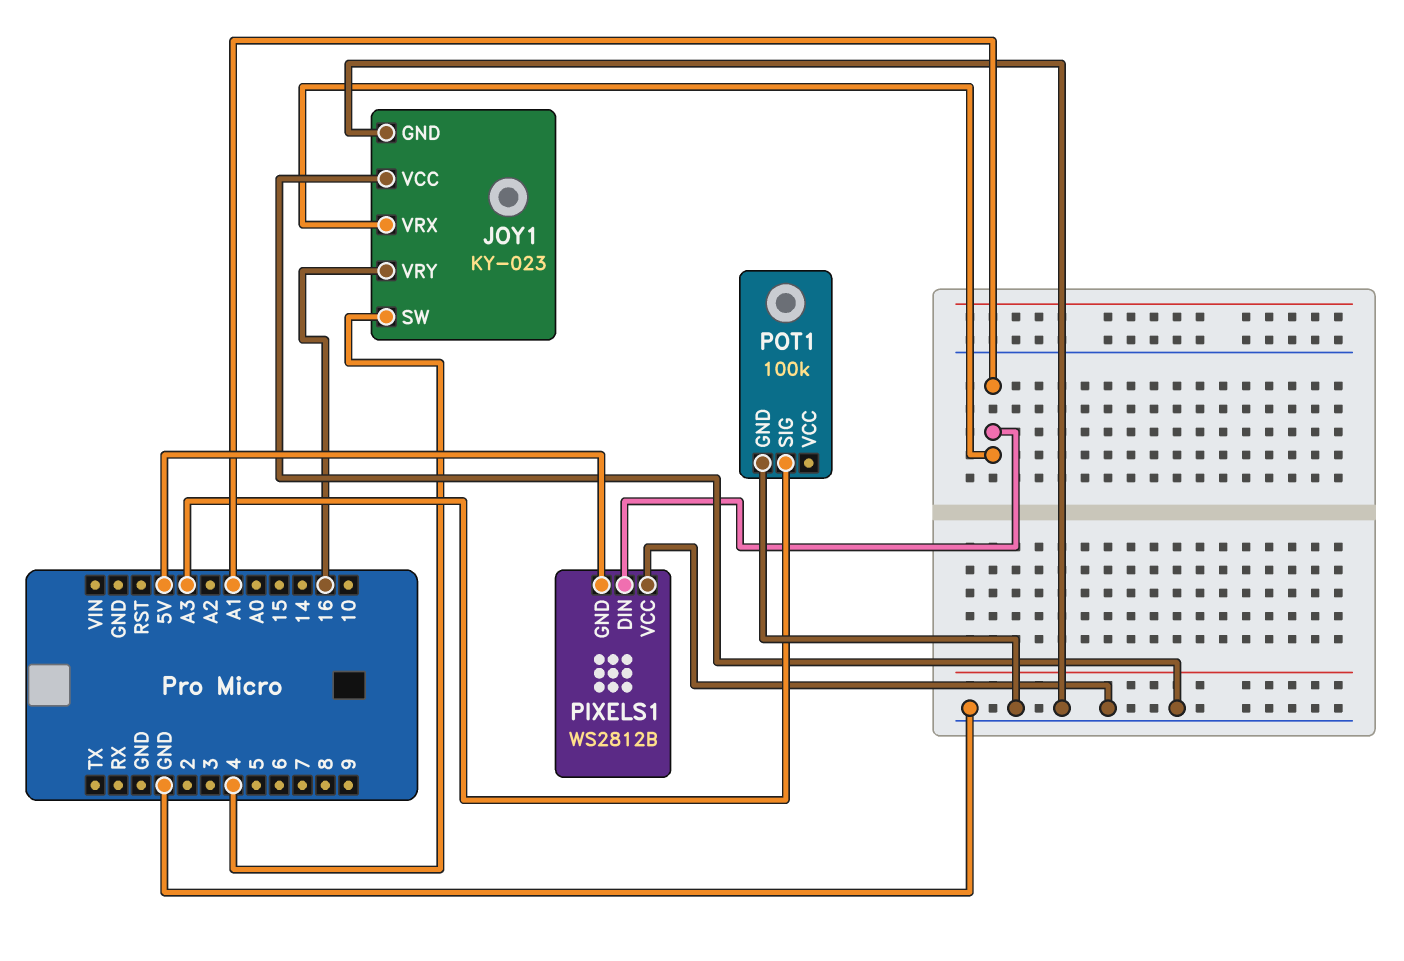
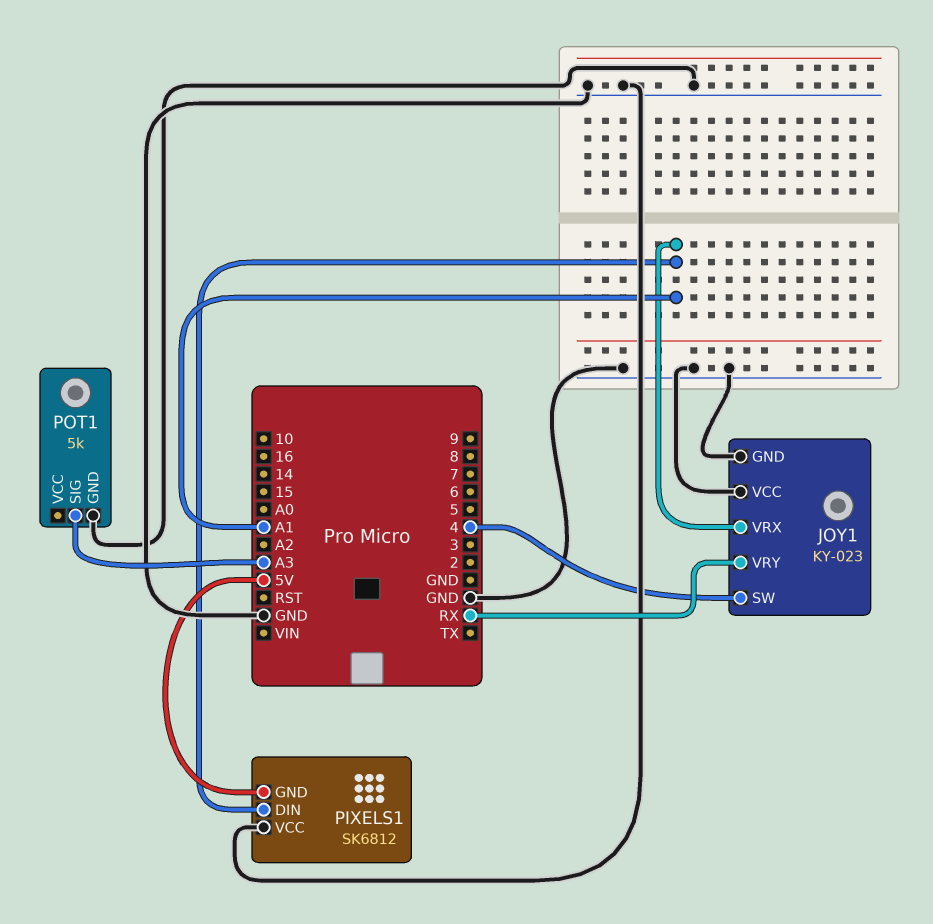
JOY1 pin VRY: 16 -> RX
PIXELS1: WS2812B -> SK6812
POT1: 100k -> 5k

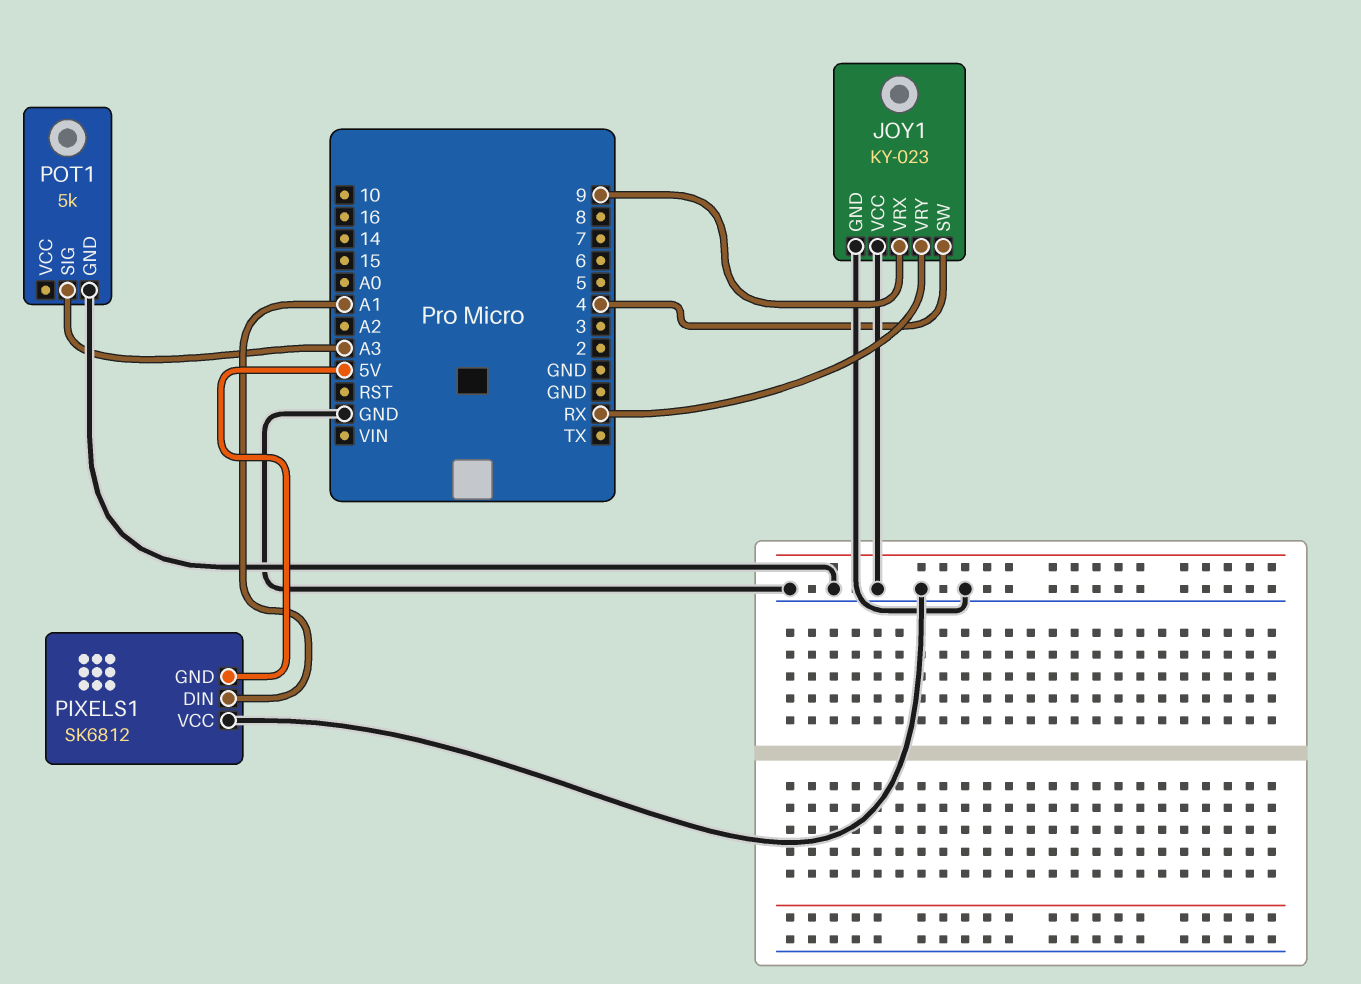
JOY1 pin VRX: A1 -> 9

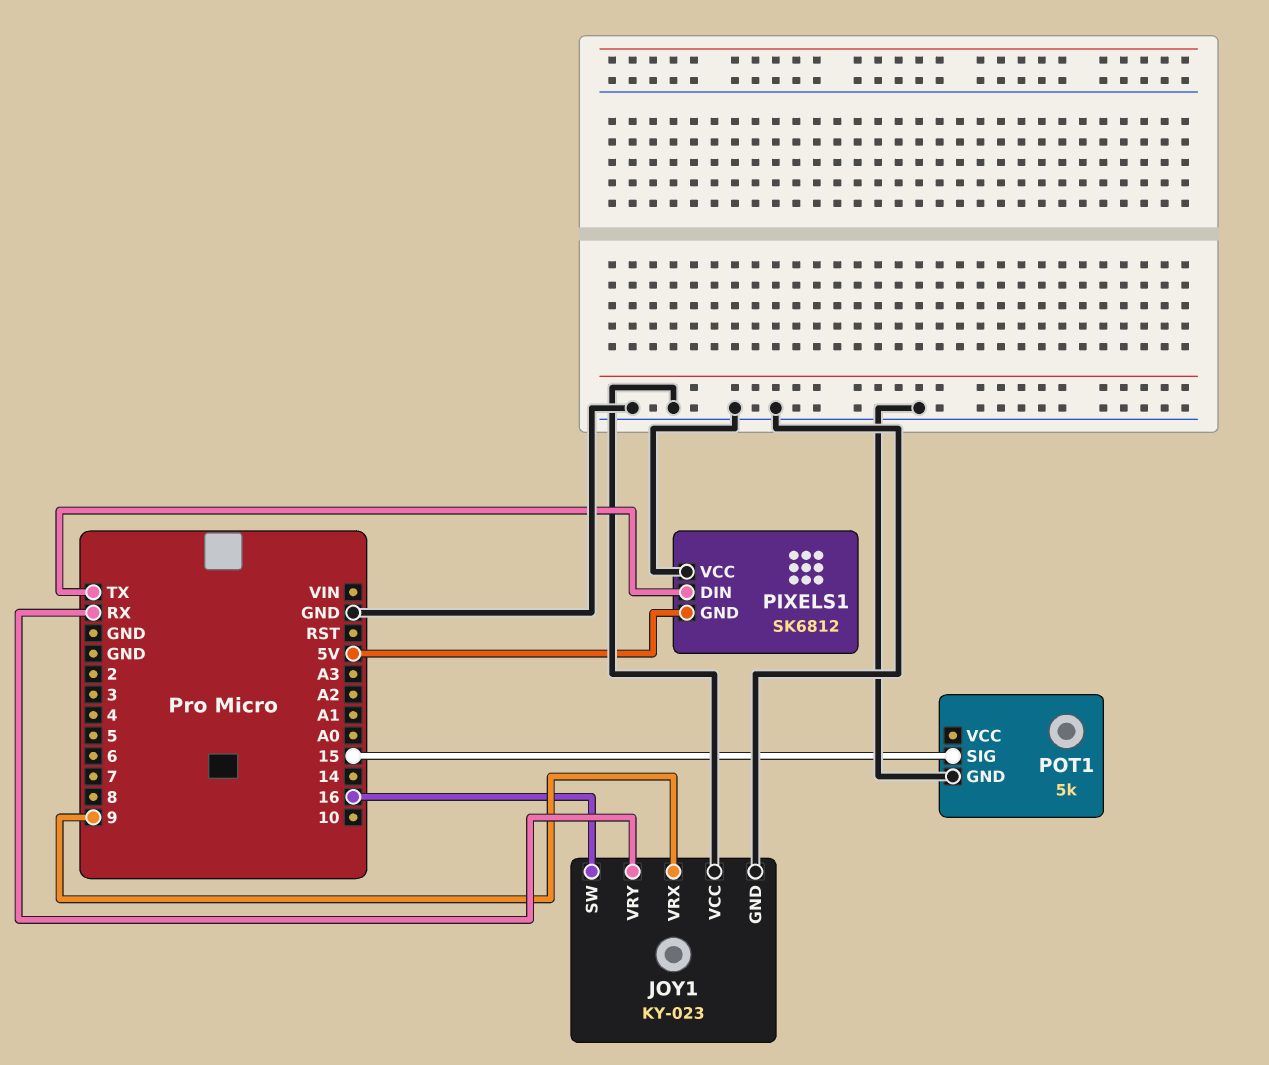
JOY1 pin SW: 4 -> 16
PIXELS1 pin DIN: A1 -> TX
POT1 pin SIG: A3 -> 15

